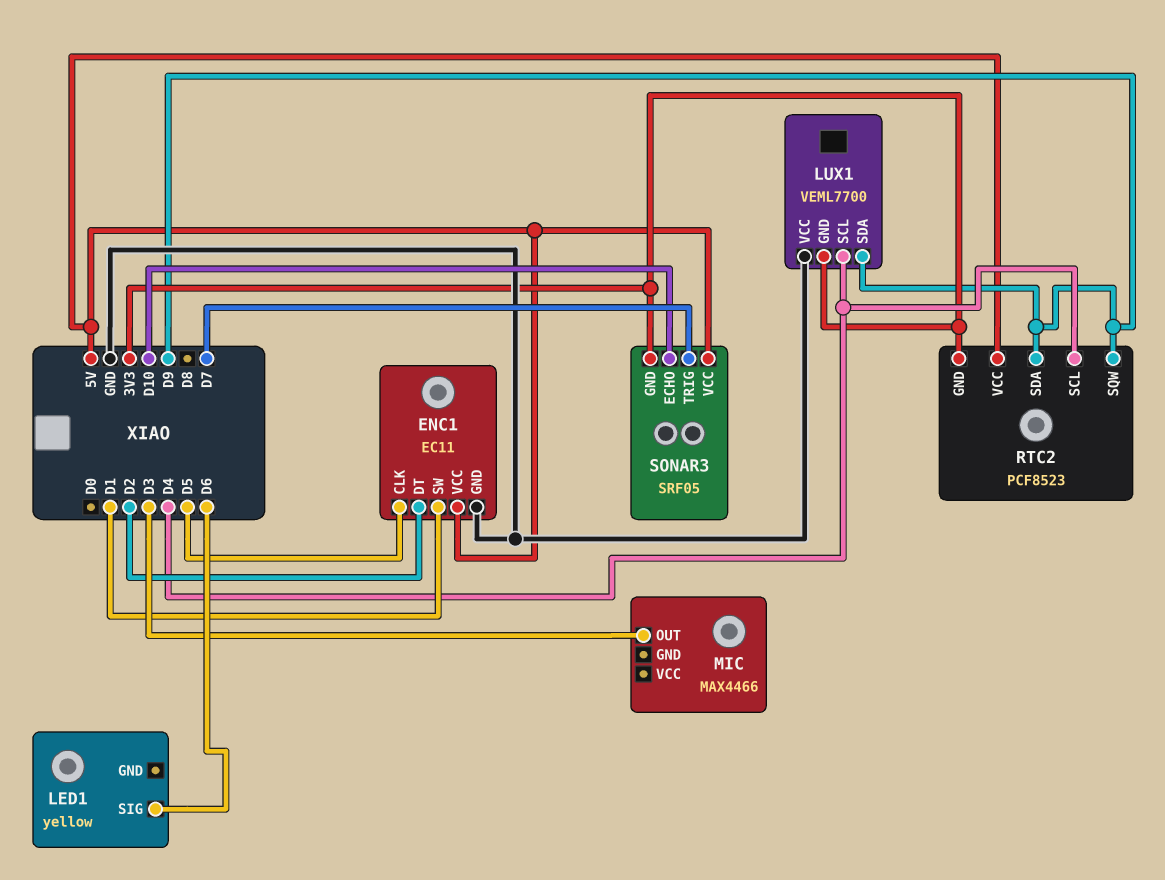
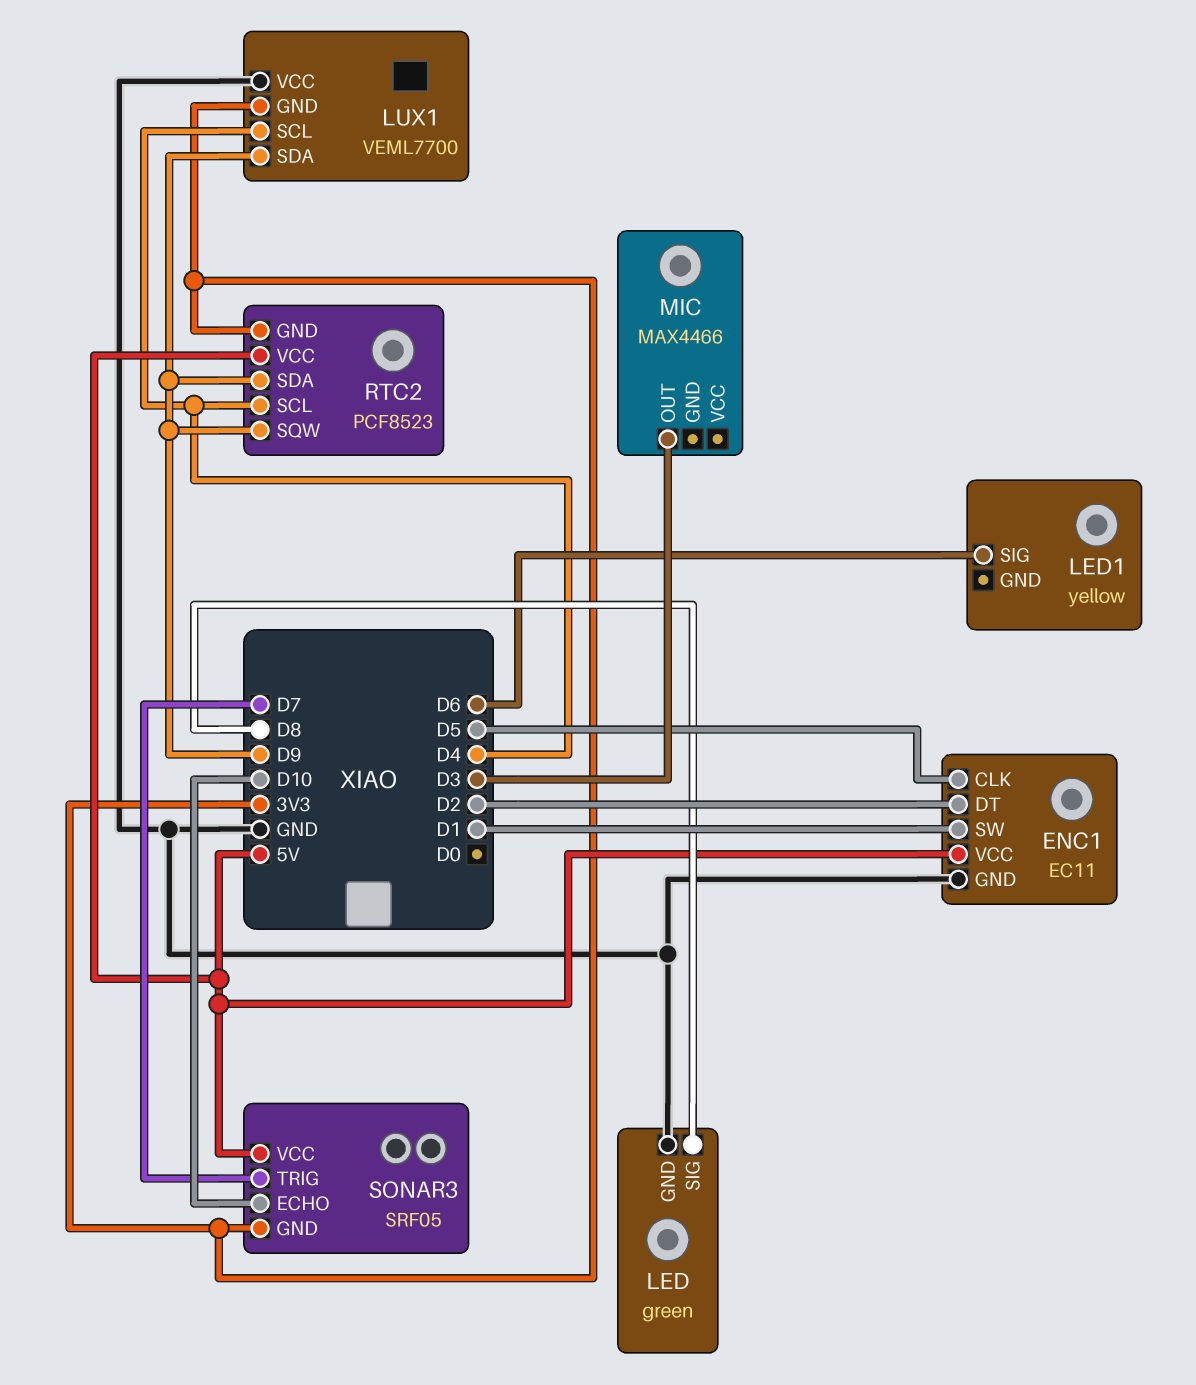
LED: none -> green
LED pin GND: none -> GND
LED pin SIG: none -> D8

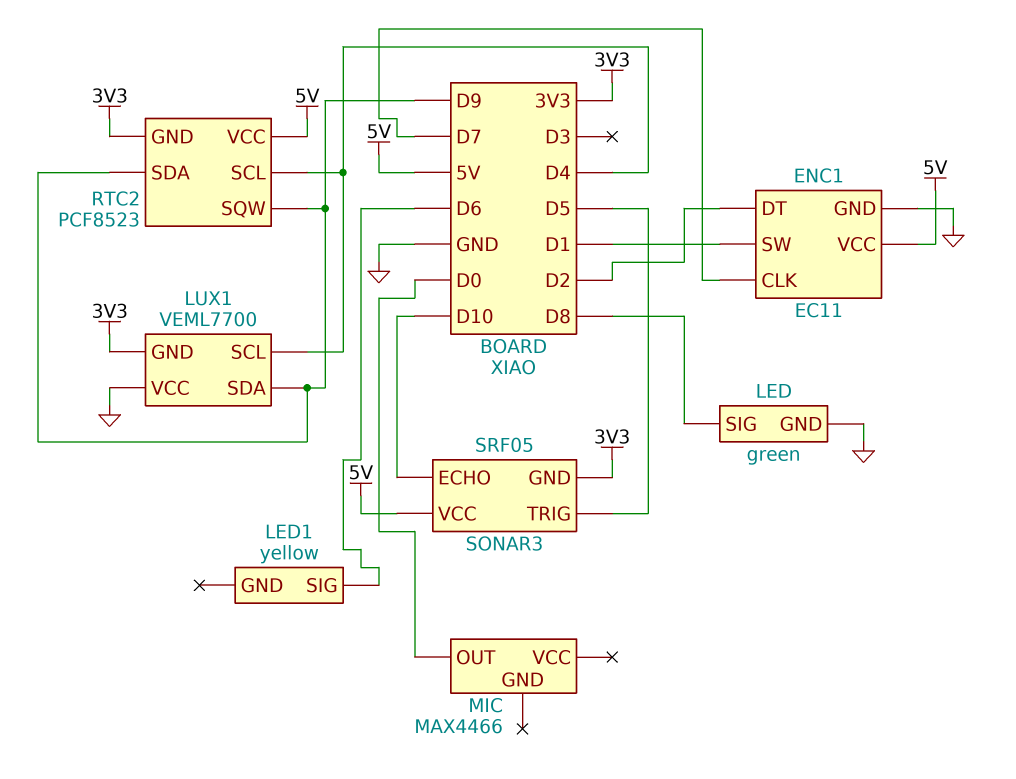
ENC1 pin CLK: D5 -> D7
MIC pin OUT: D3 -> D0
SONAR3 pin TRIG: D7 -> D5

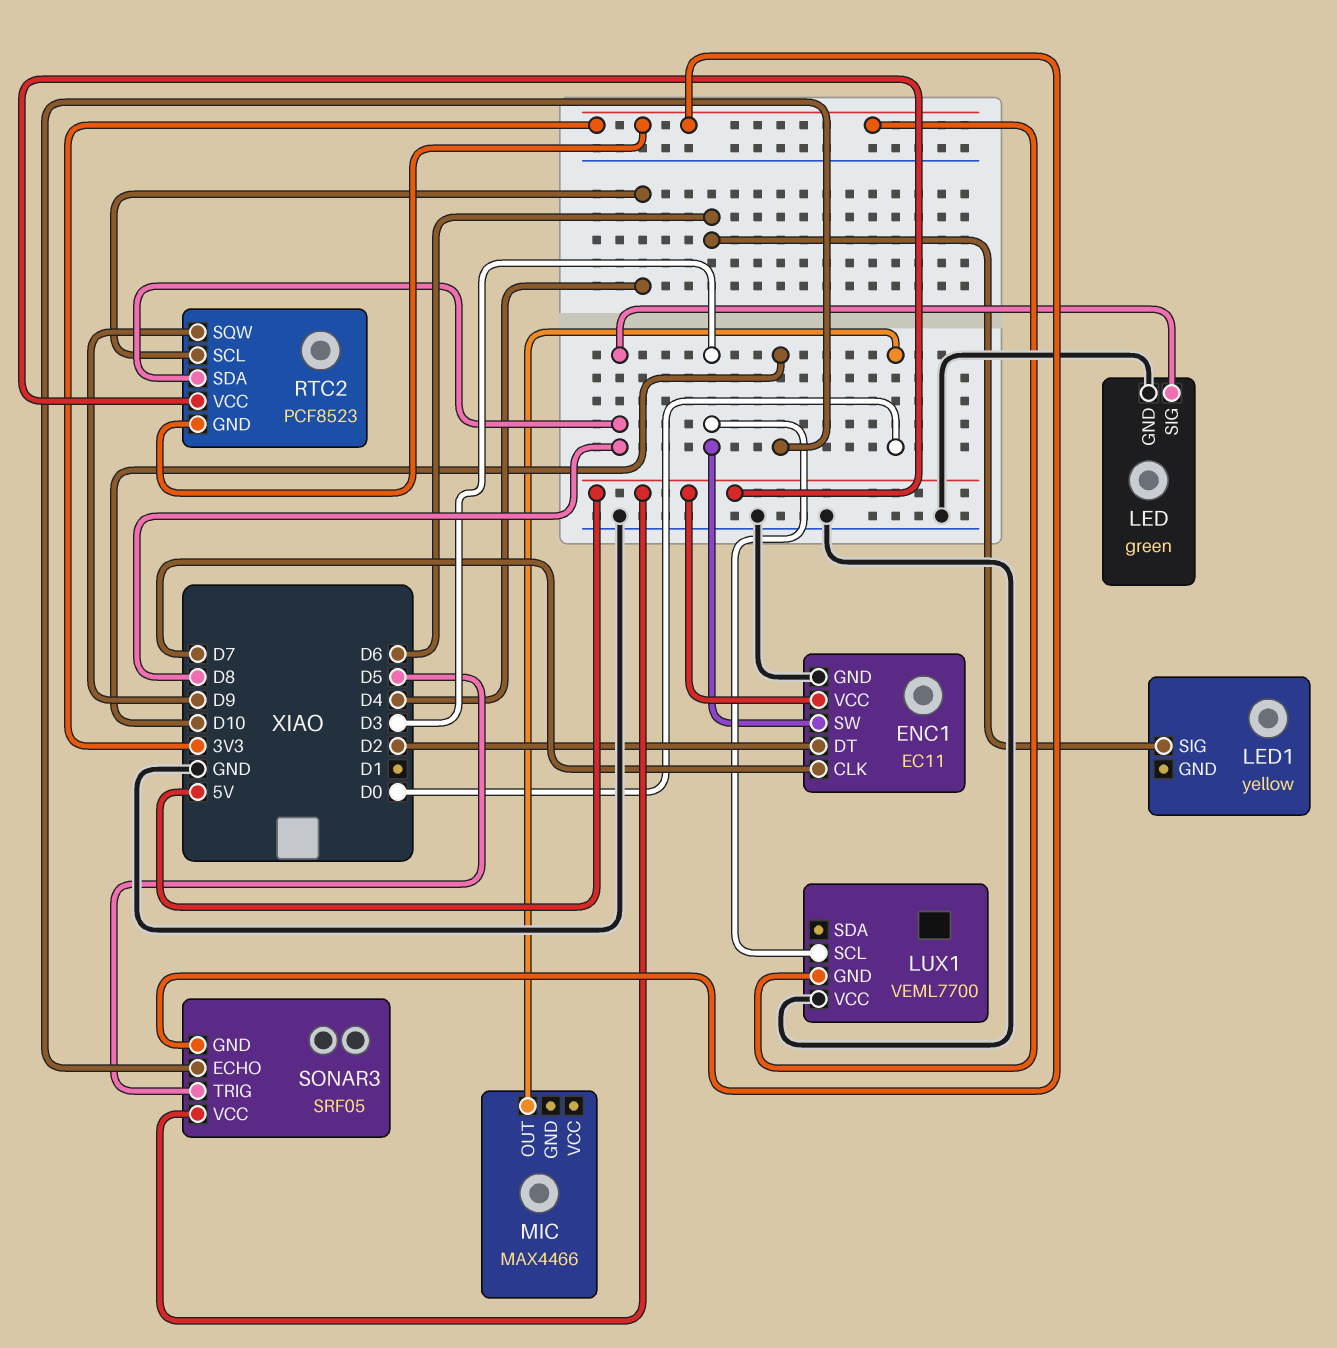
ENC1 pin SW: D1 -> D3
LUX1 pin SCL: D4 -> D3
LUX1 pin SDA: D9 -> none
RTC2 pin SDA: D9 -> D8

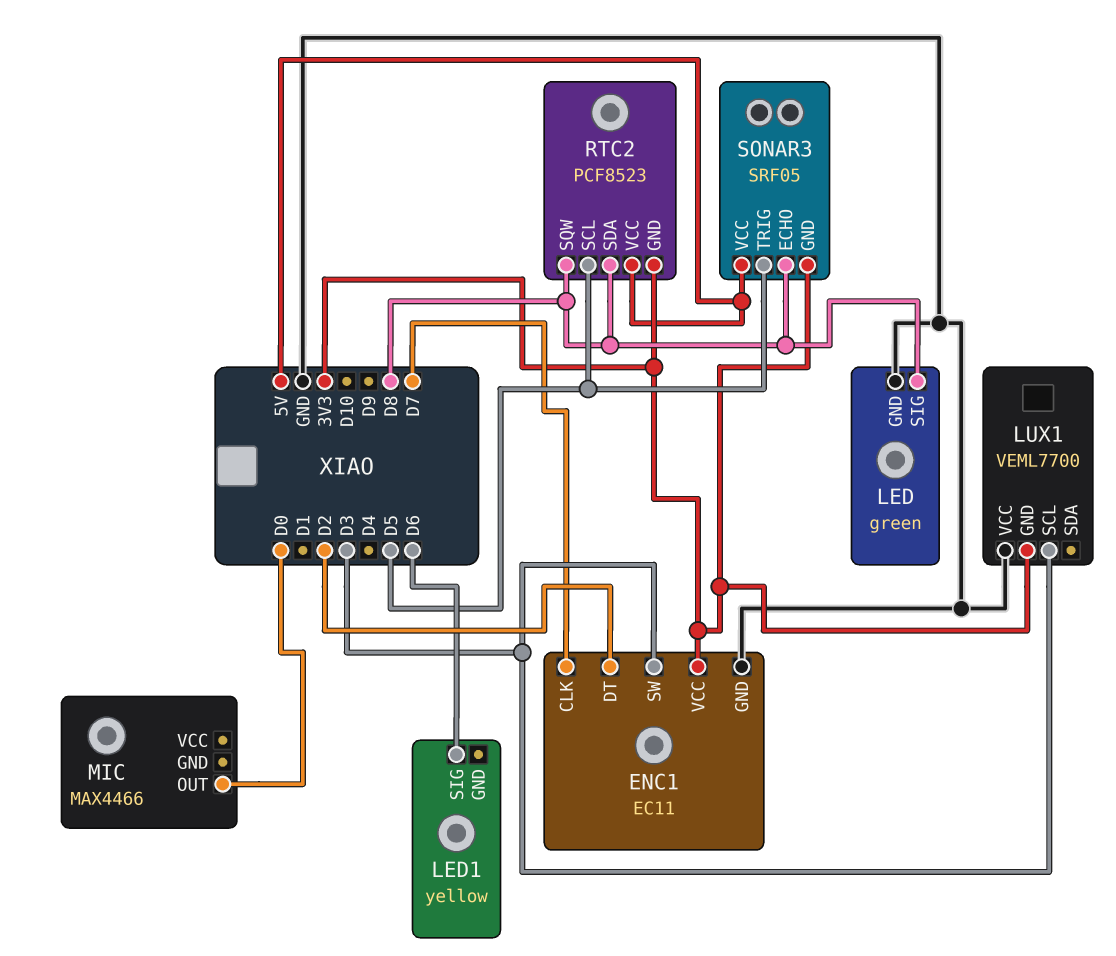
ENC1 pin VCC: 5V -> 3V3
RTC2 pin SCL: D4 -> D5
RTC2 pin SQW: D9 -> D8
SONAR3 pin ECHO: D10 -> D8

